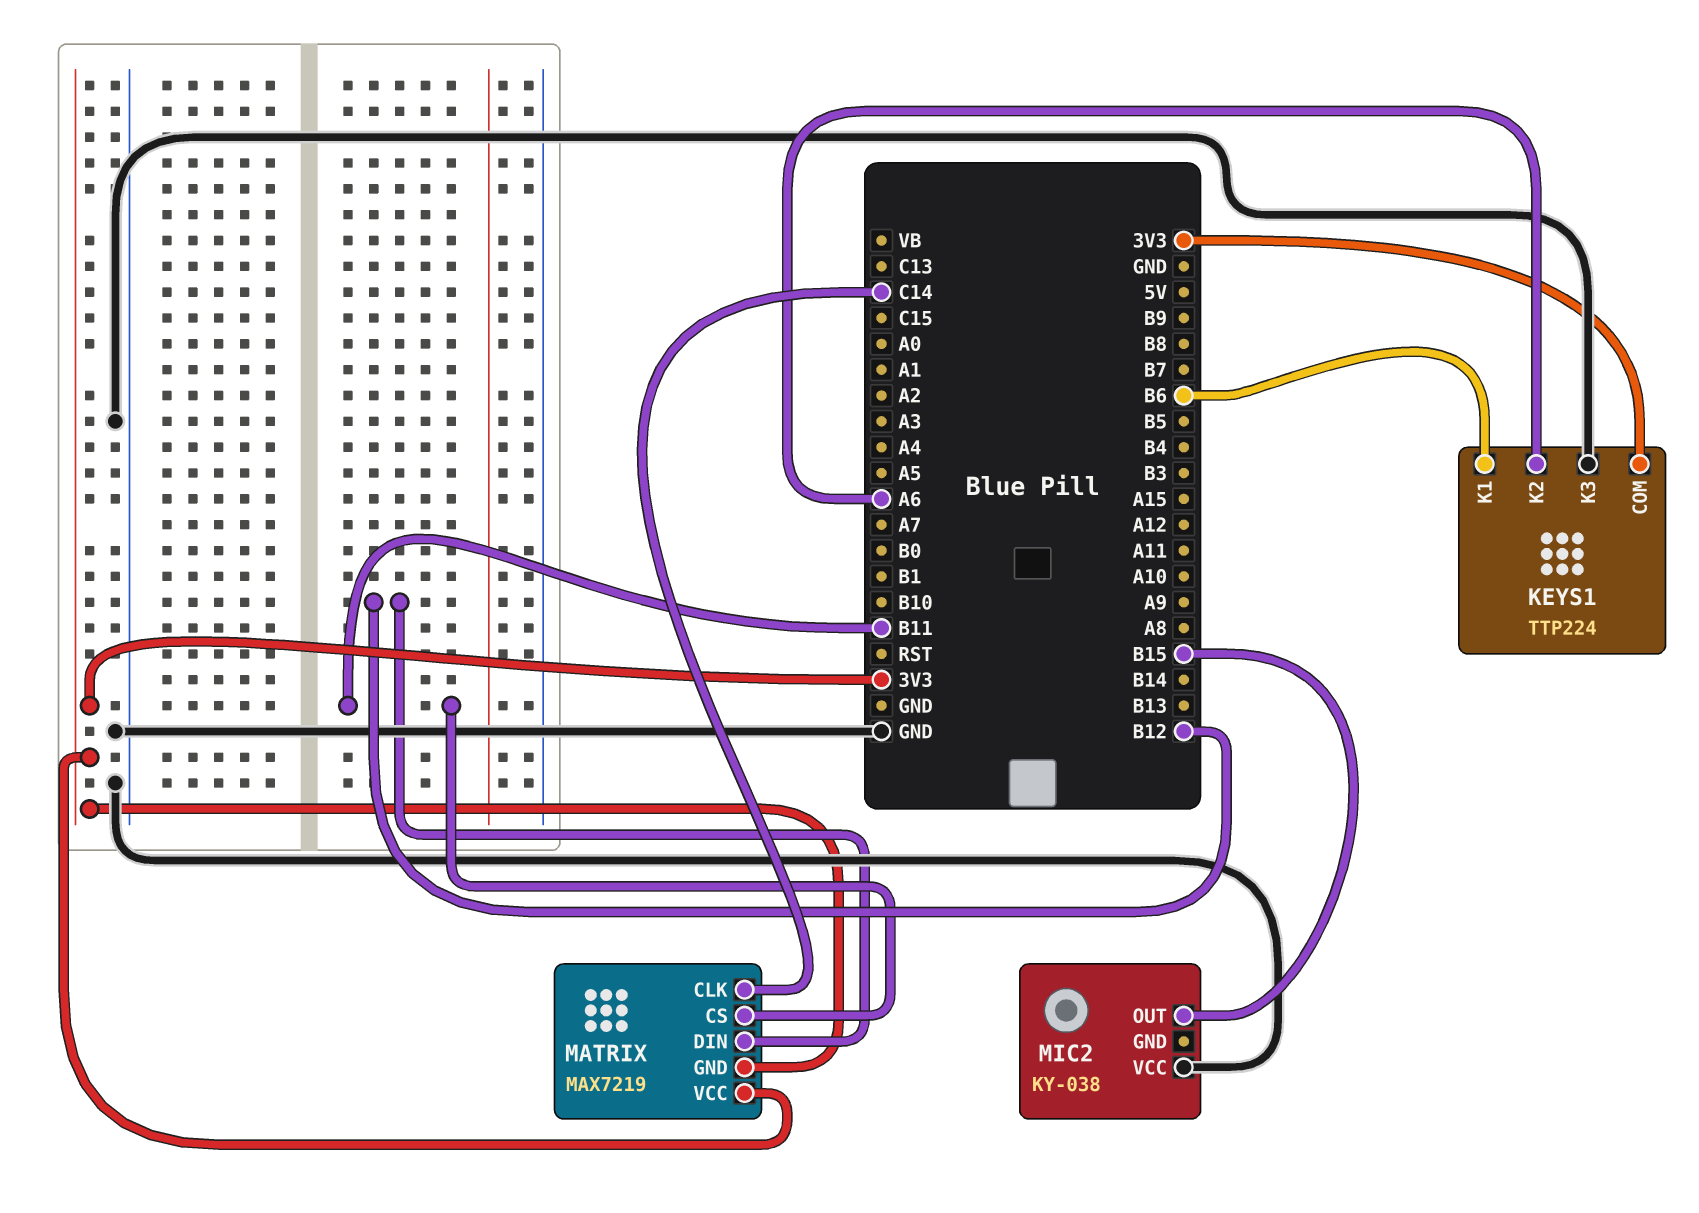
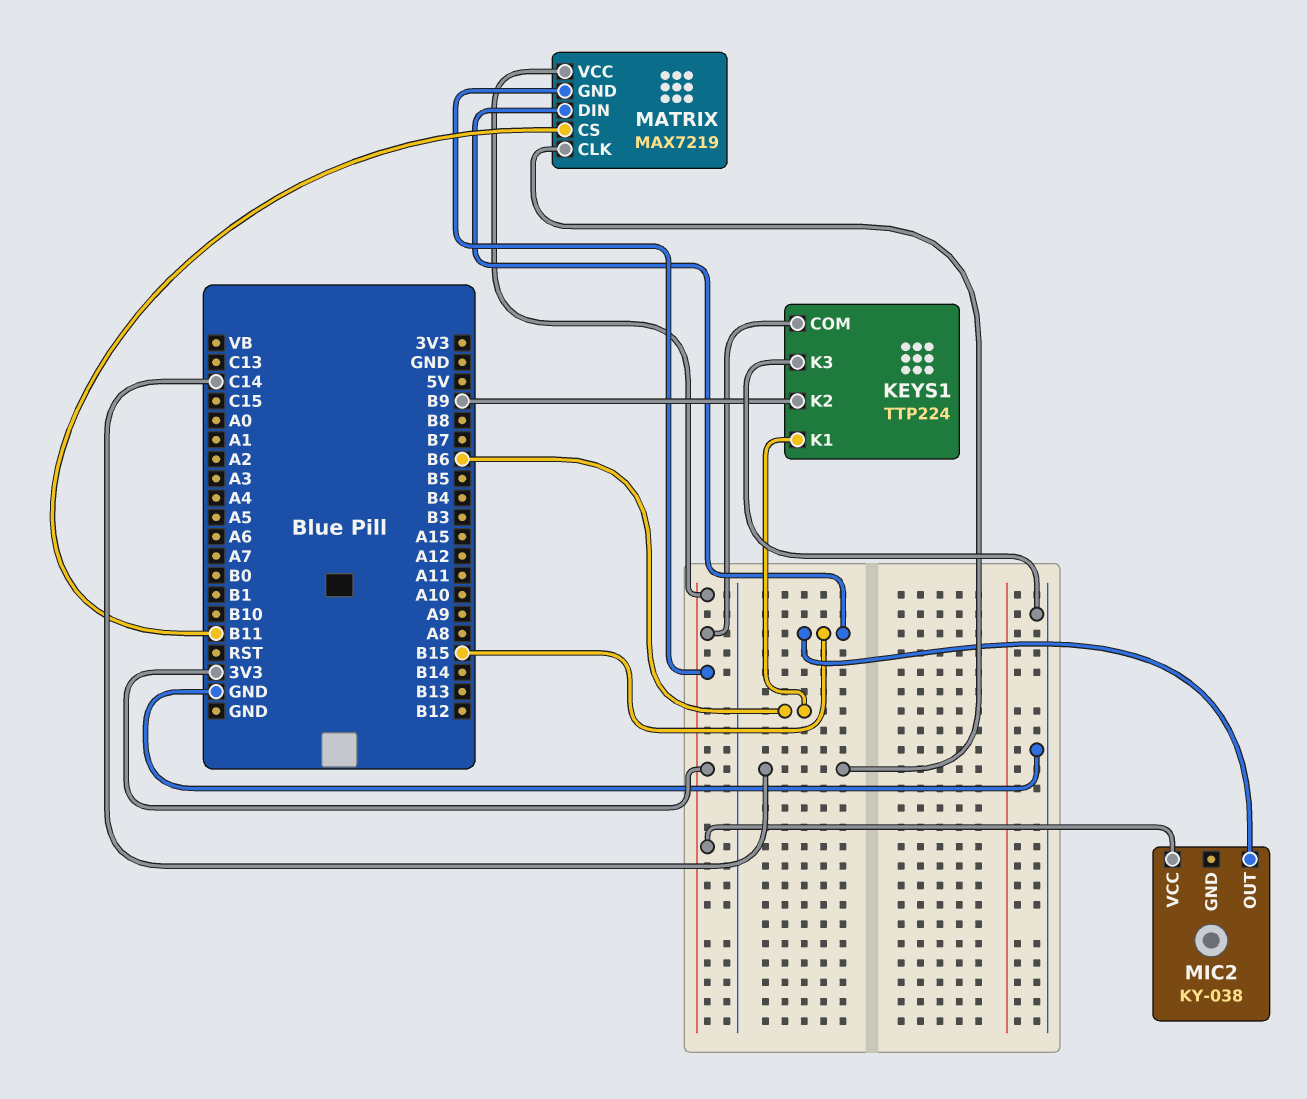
KEYS1 pin K2: A6 -> B9
MATRIX pin DIN: B12 -> B15
MIC2 pin VCC: GND -> 3V3

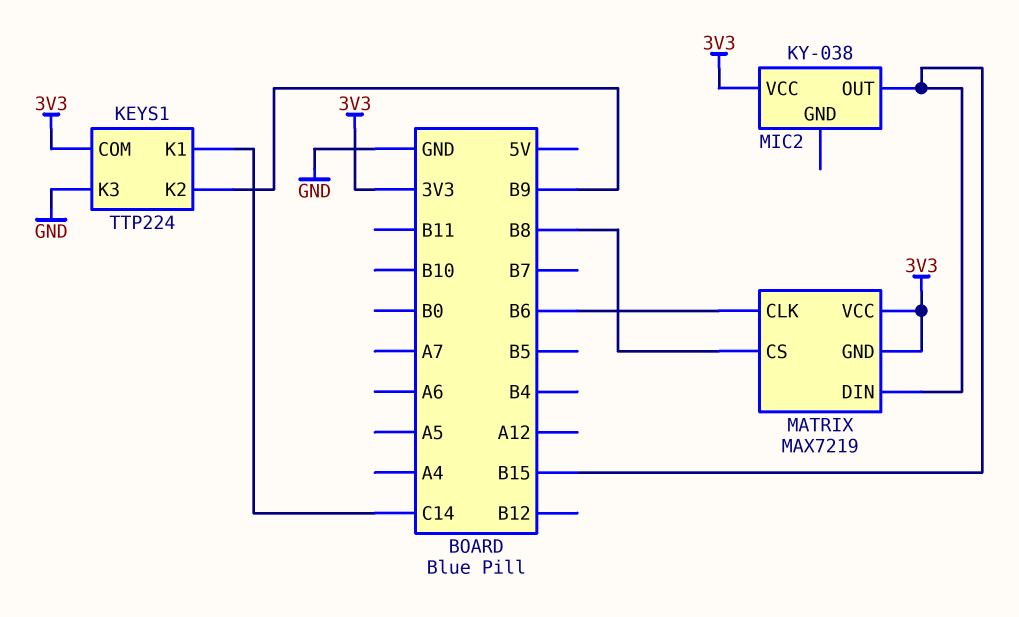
KEYS1 pin K1: B6 -> C14
MATRIX pin CLK: C14 -> B6
MATRIX pin CS: B11 -> B8

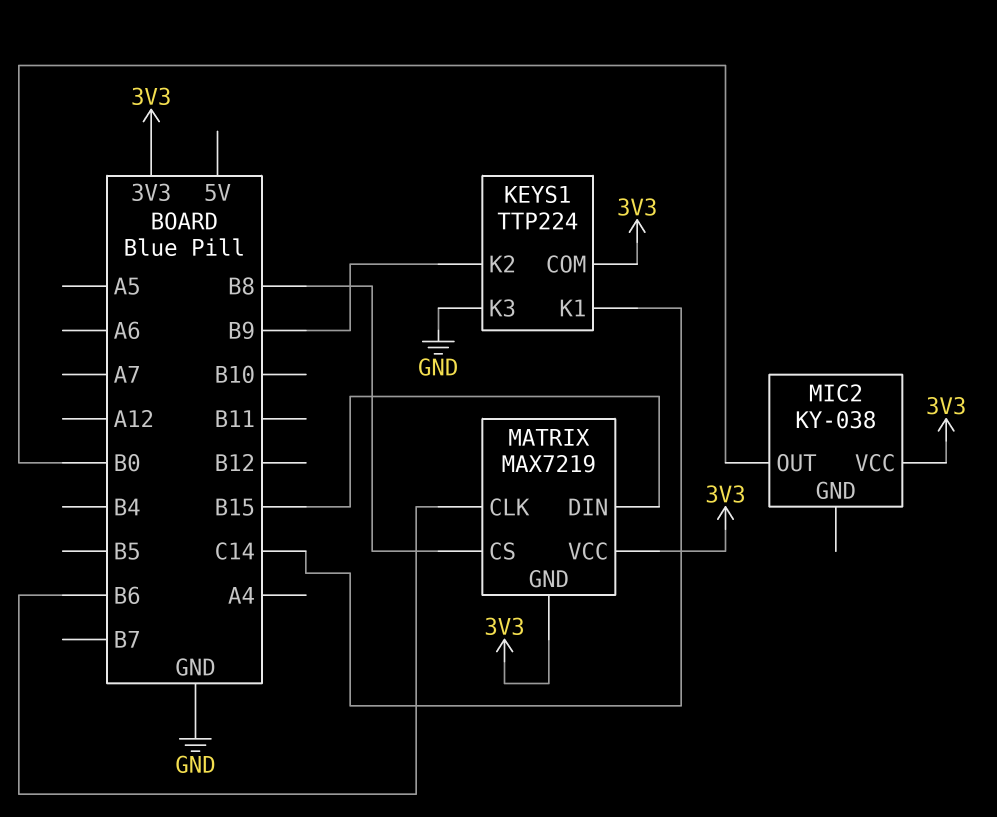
MIC2 pin OUT: B15 -> B0

